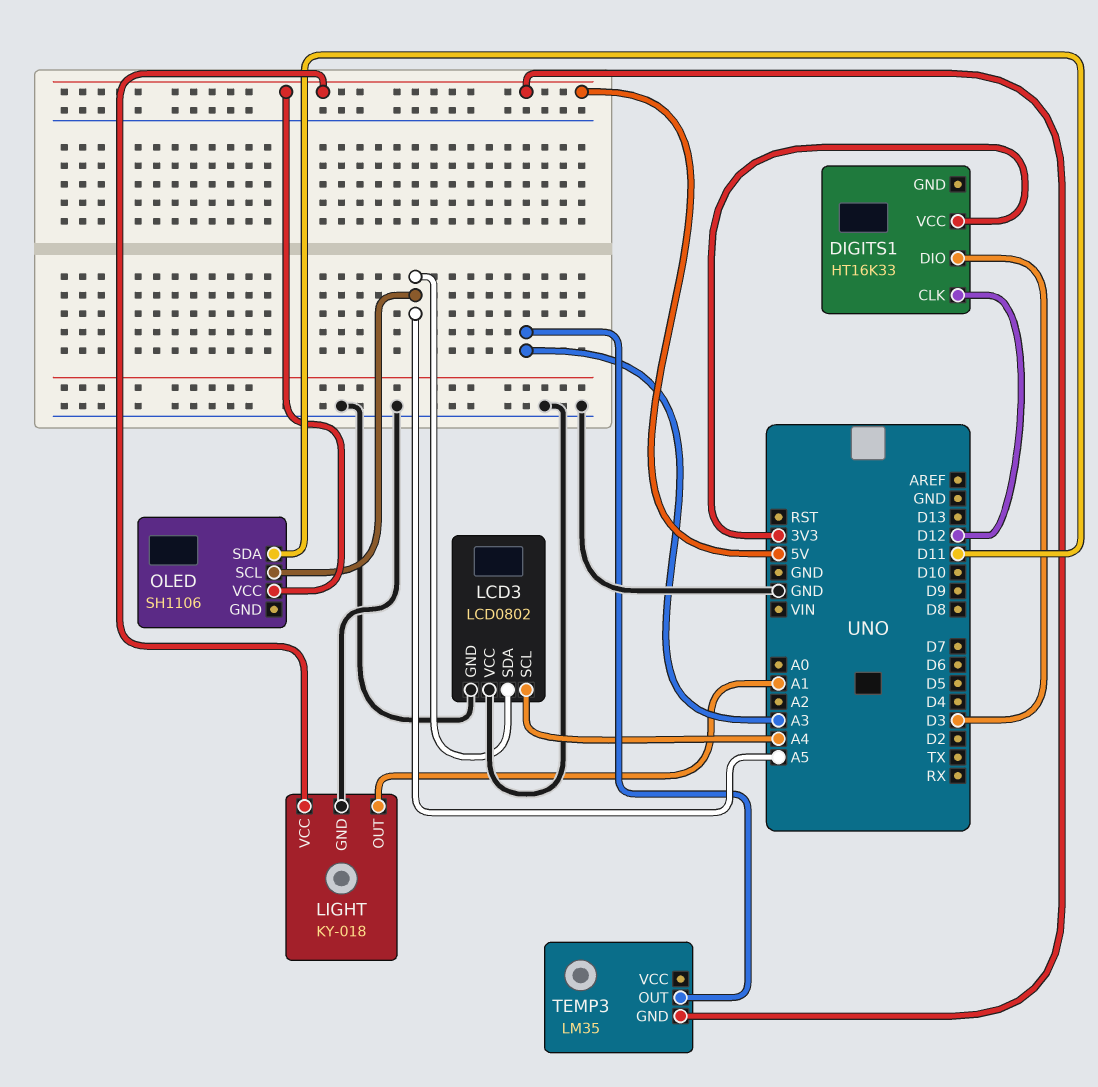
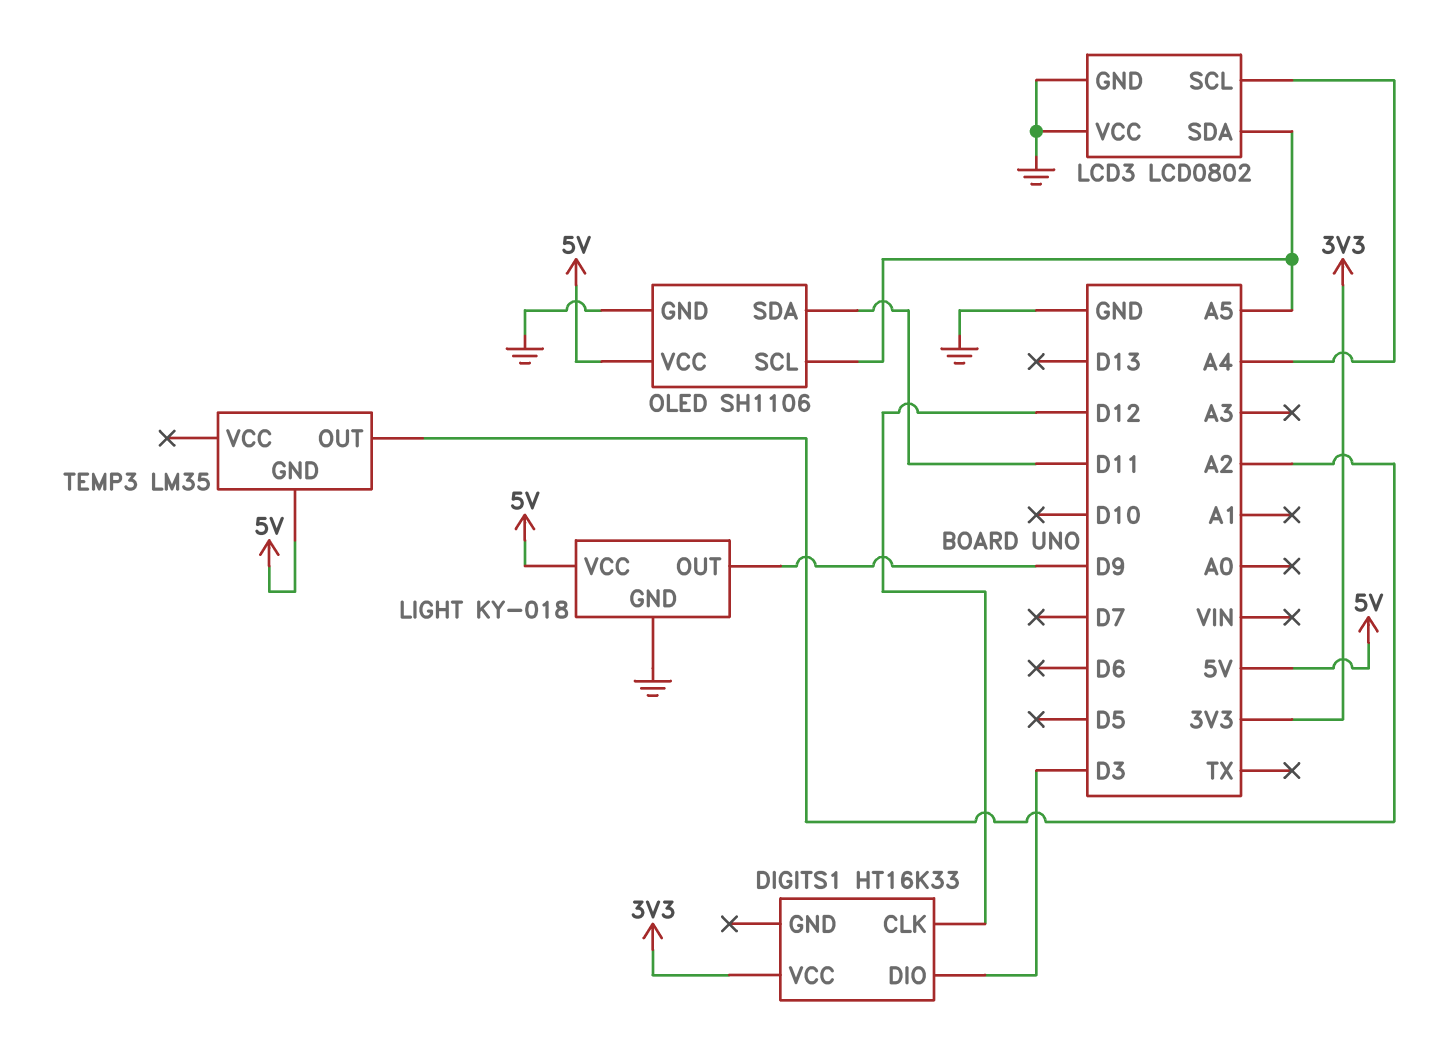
LIGHT pin OUT: A1 -> D9
OLED pin GND: none -> GND
TEMP3 pin OUT: A3 -> A2

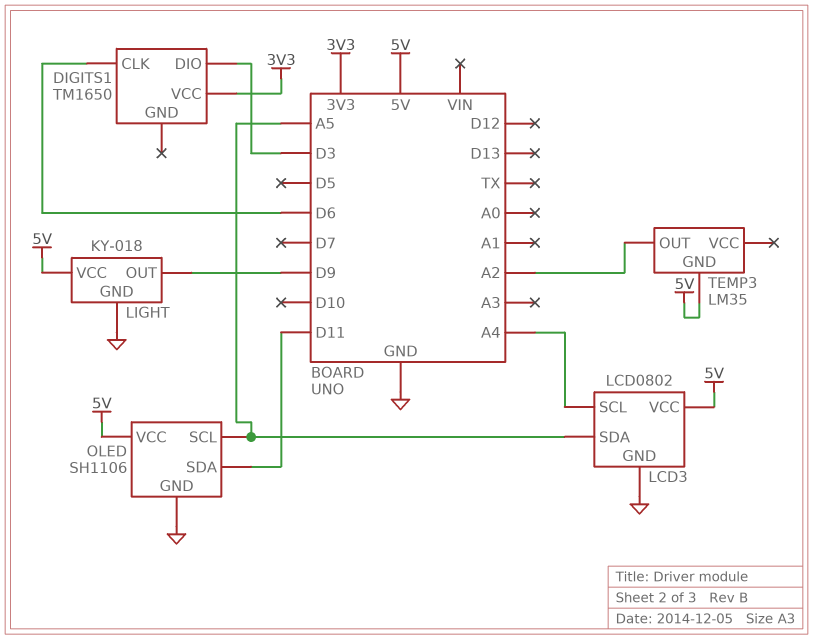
DIGITS1: HT16K33 -> TM1650
DIGITS1 pin CLK: D12 -> D6
LCD3 pin VCC: GND -> 5V

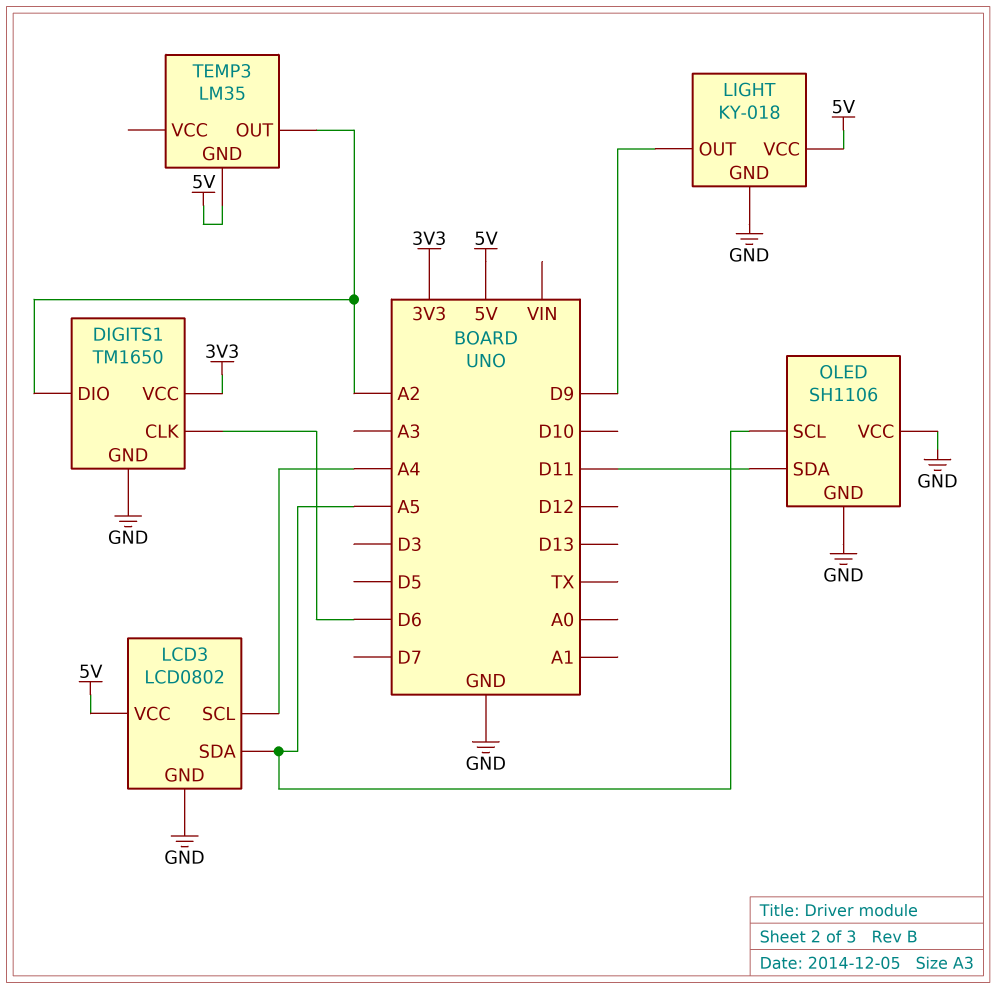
DIGITS1 pin DIO: D3 -> A2
DIGITS1 pin GND: none -> GND
OLED pin VCC: 5V -> GND

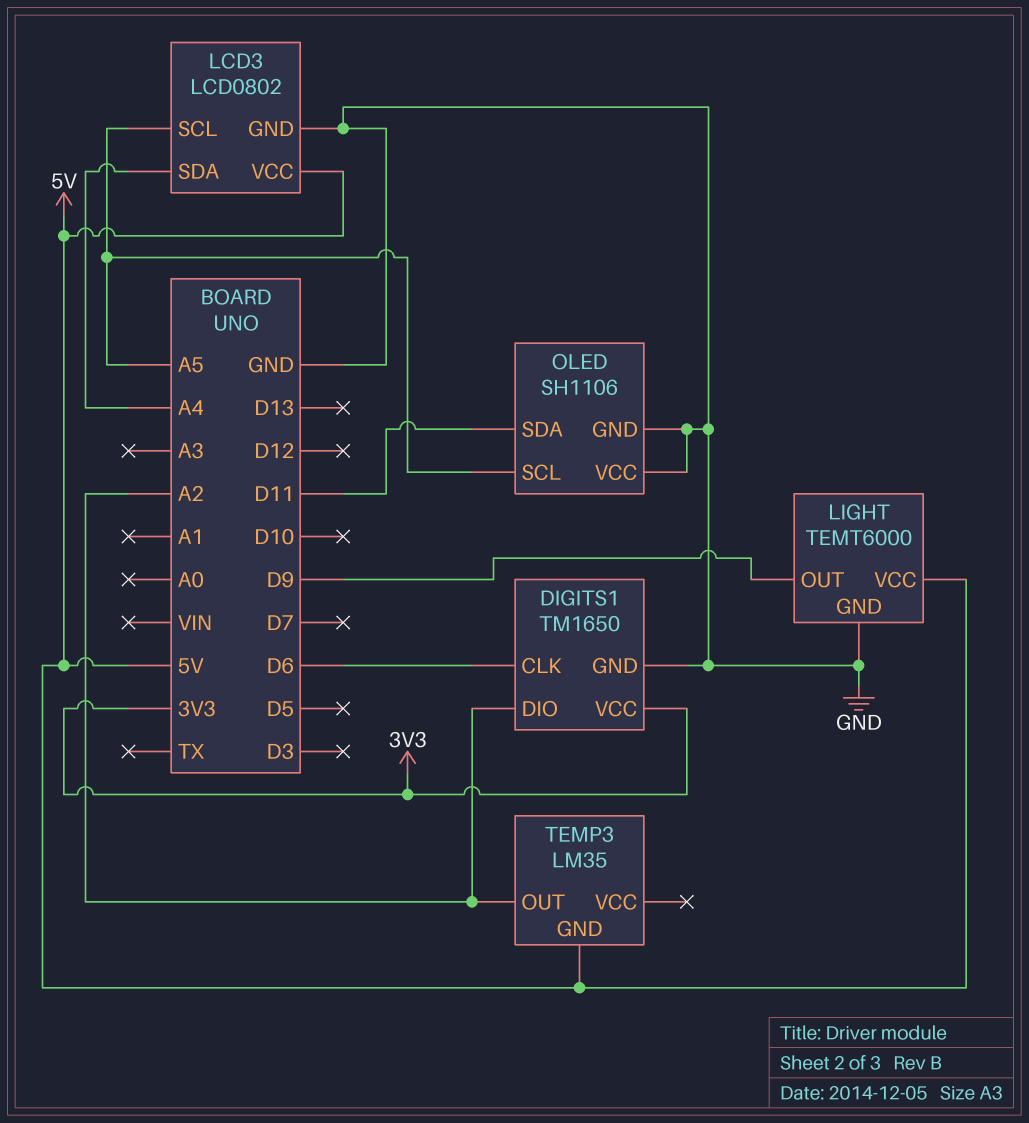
LCD3 pin SCL: A4 -> A5
LCD3 pin SDA: A5 -> A4
LIGHT: KY-018 -> TEMT6000

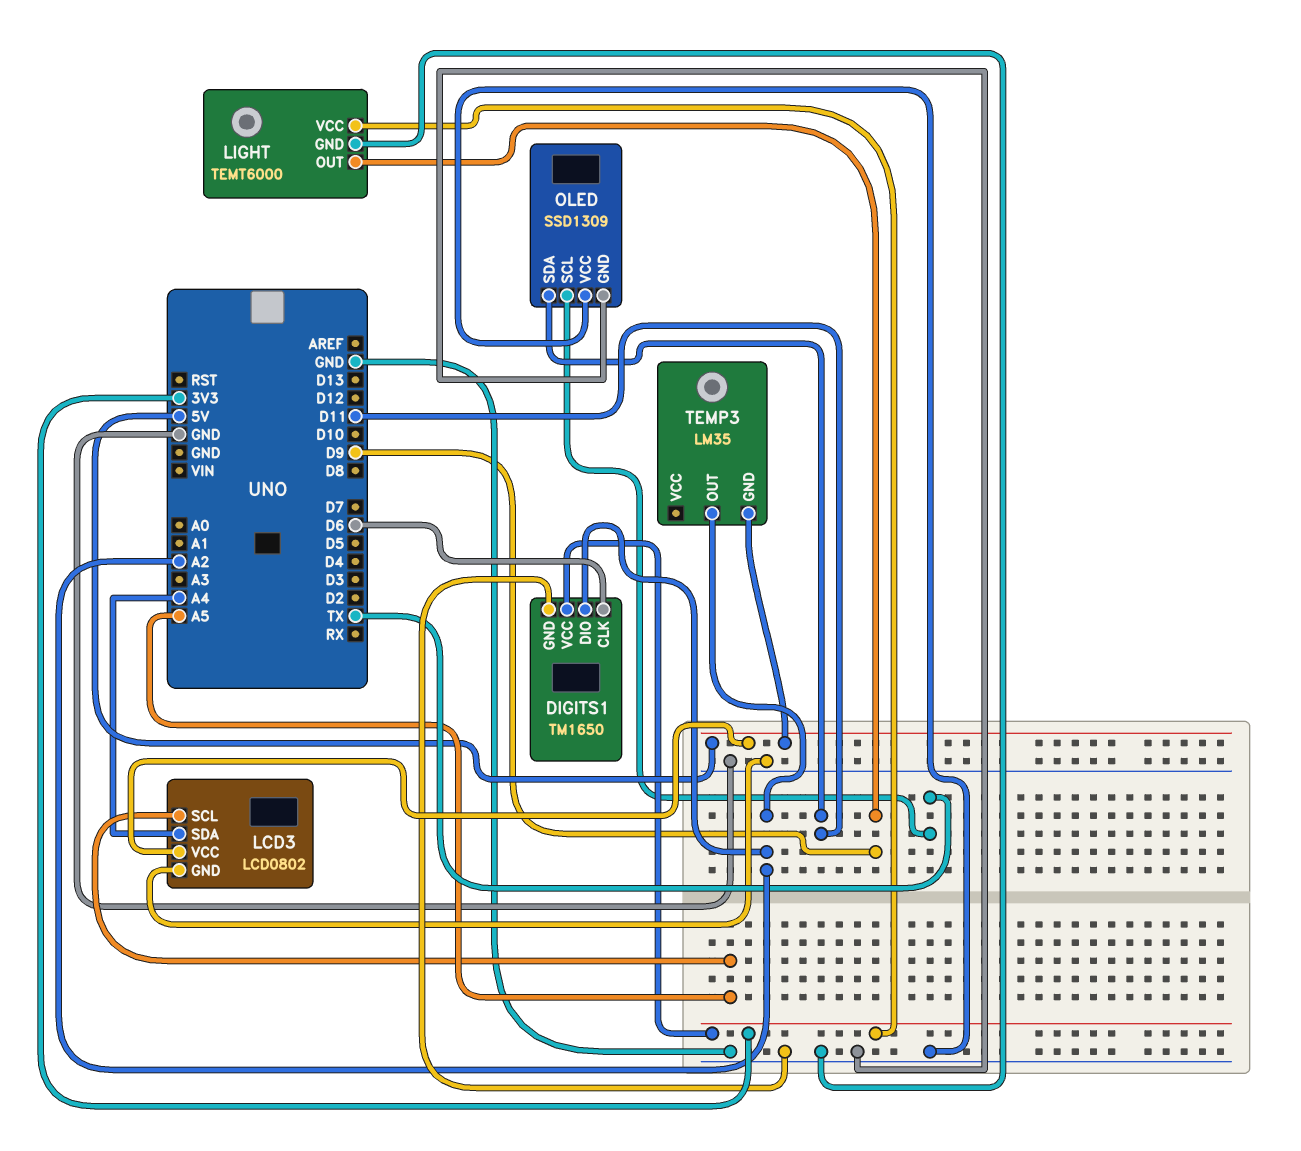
LIGHT pin VCC: 5V -> 3V3
OLED: SH1106 -> SSD1309
OLED pin SCL: A5 -> TX

